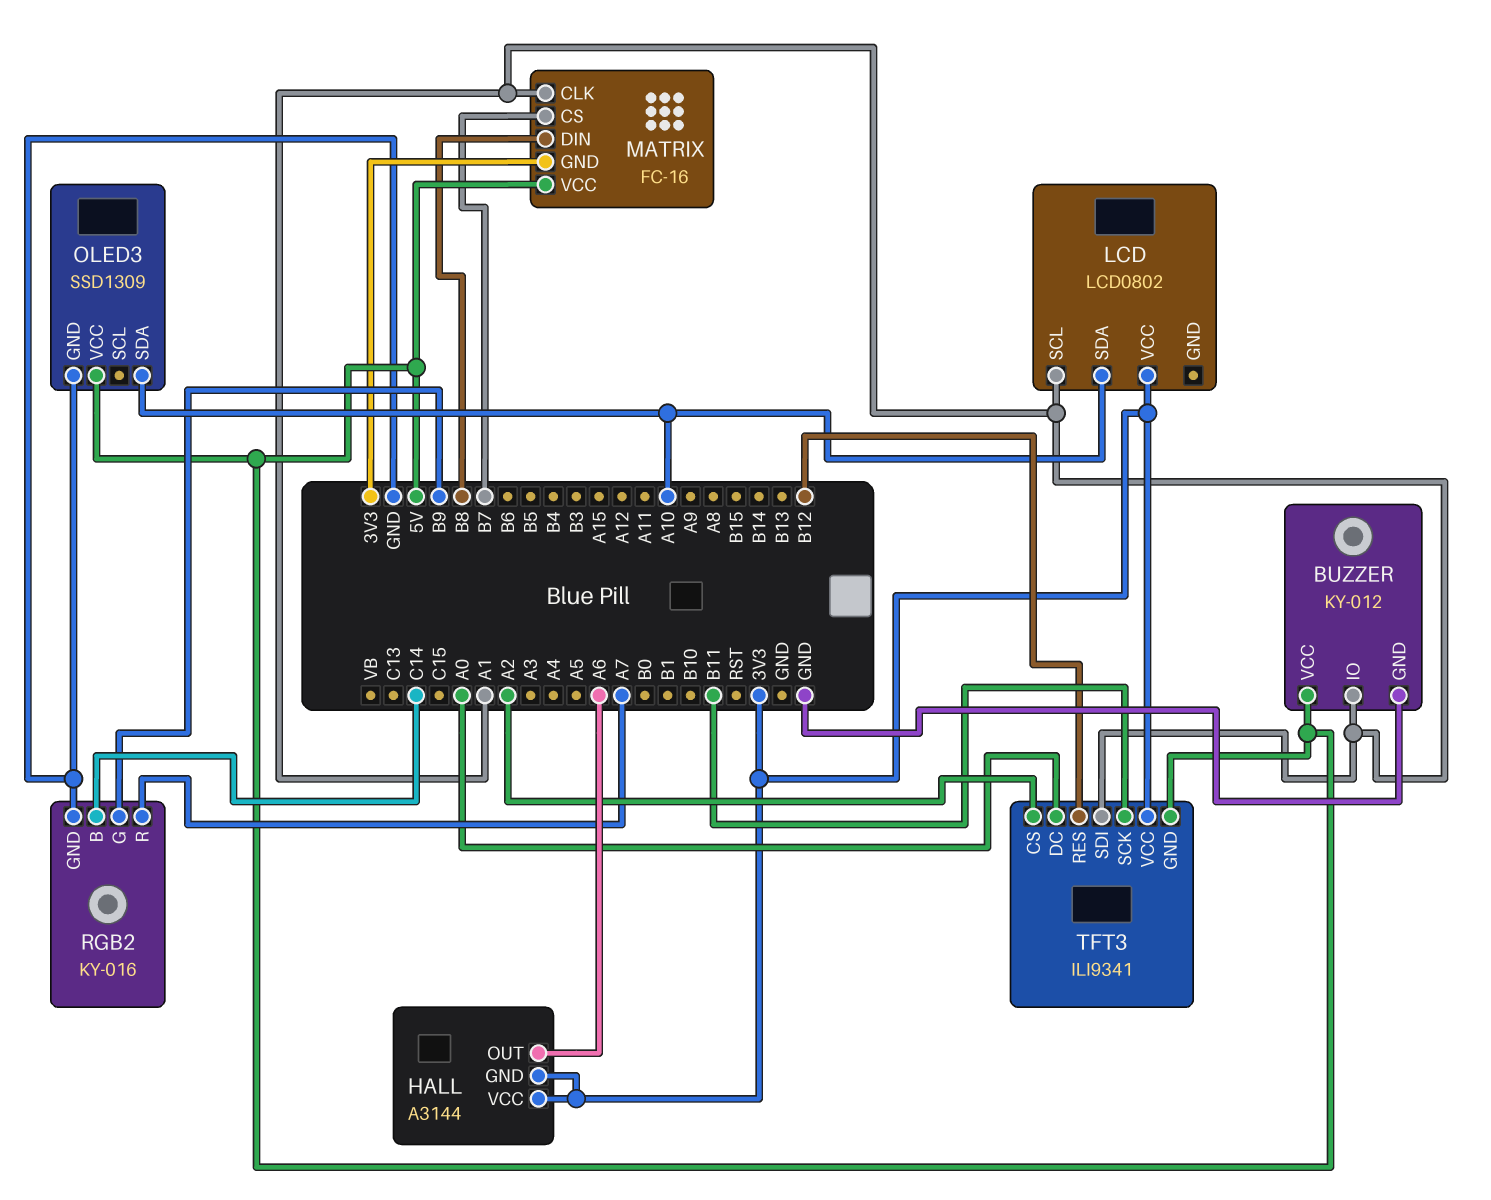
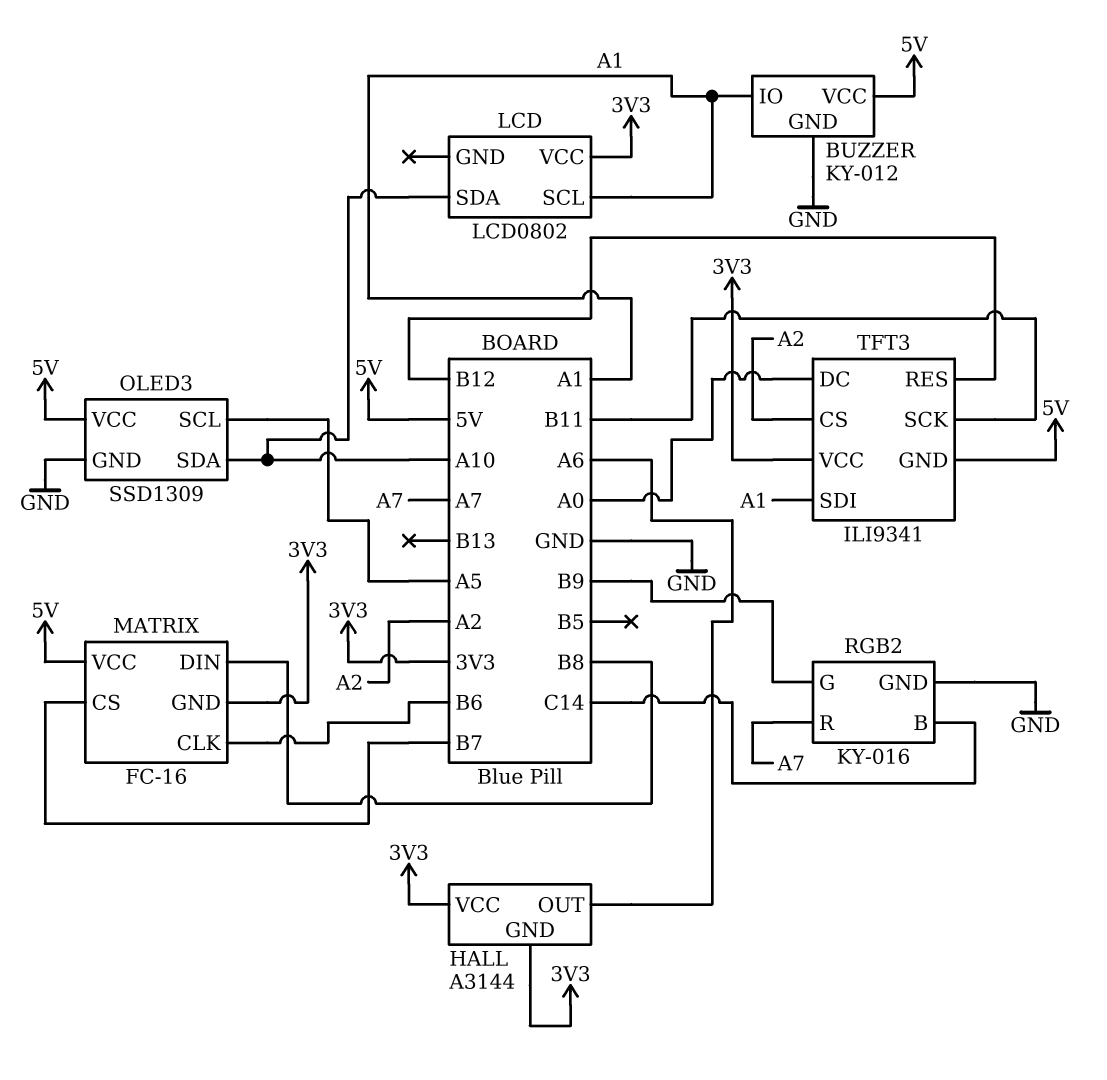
MATRIX pin CLK: A1 -> B6
OLED3 pin SCL: none -> A5

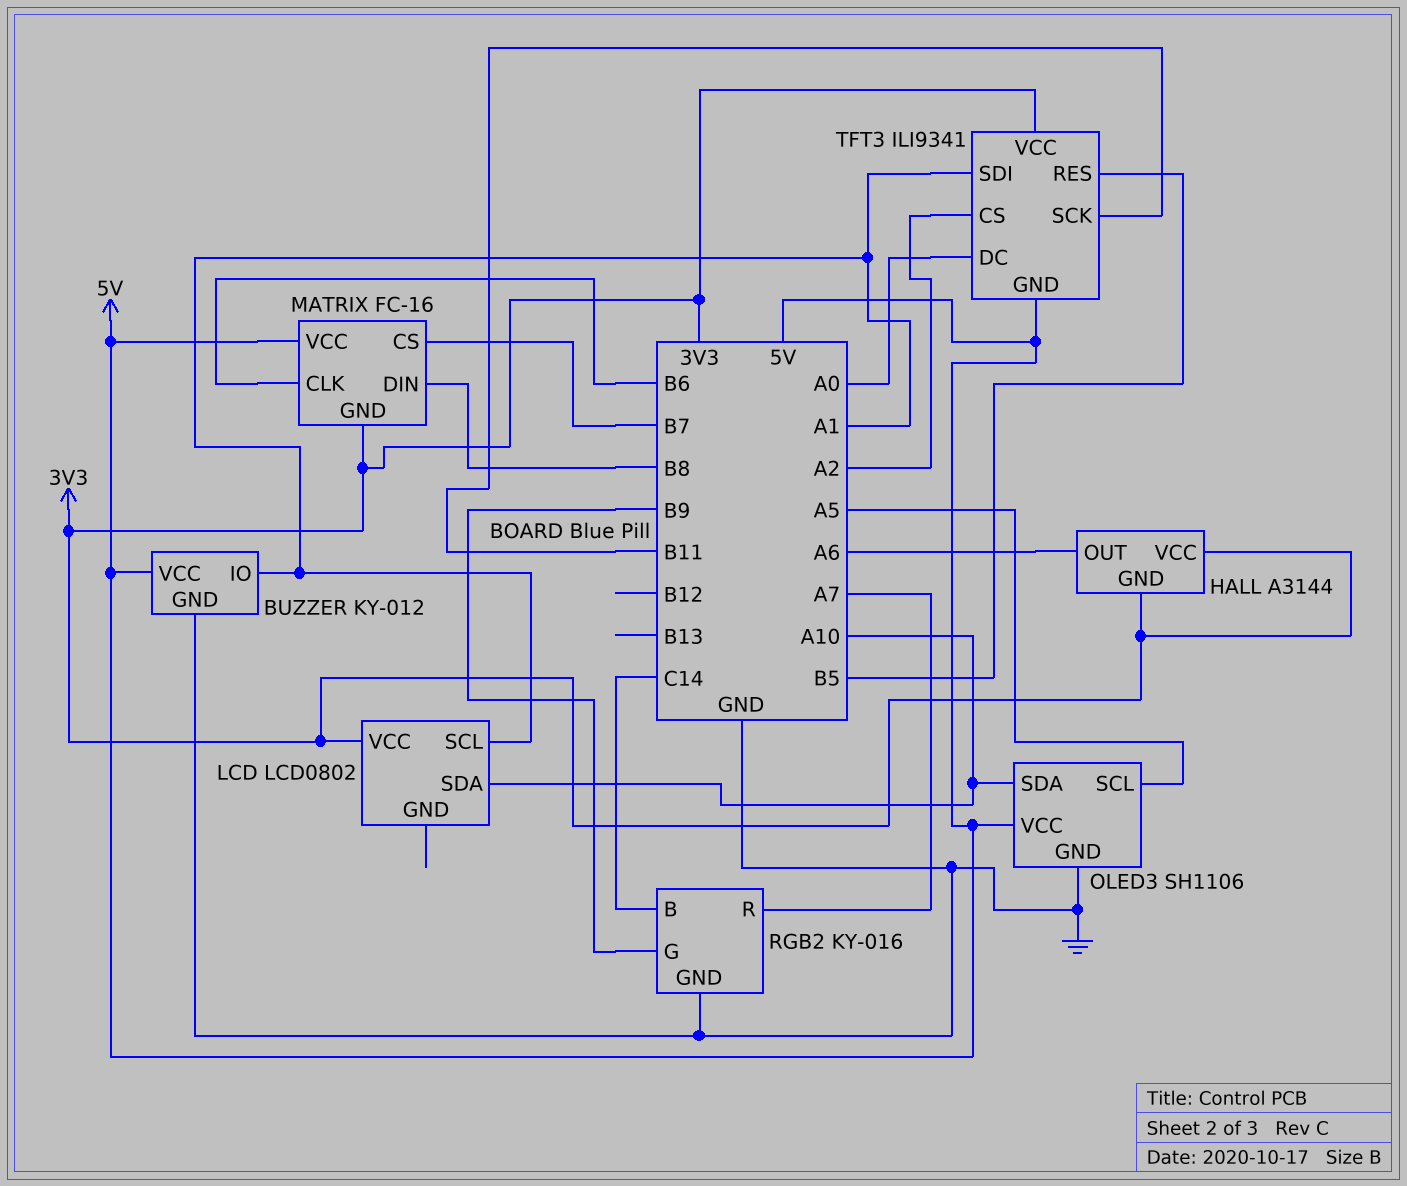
OLED3: SSD1309 -> SH1106
TFT3 pin RES: B12 -> B5

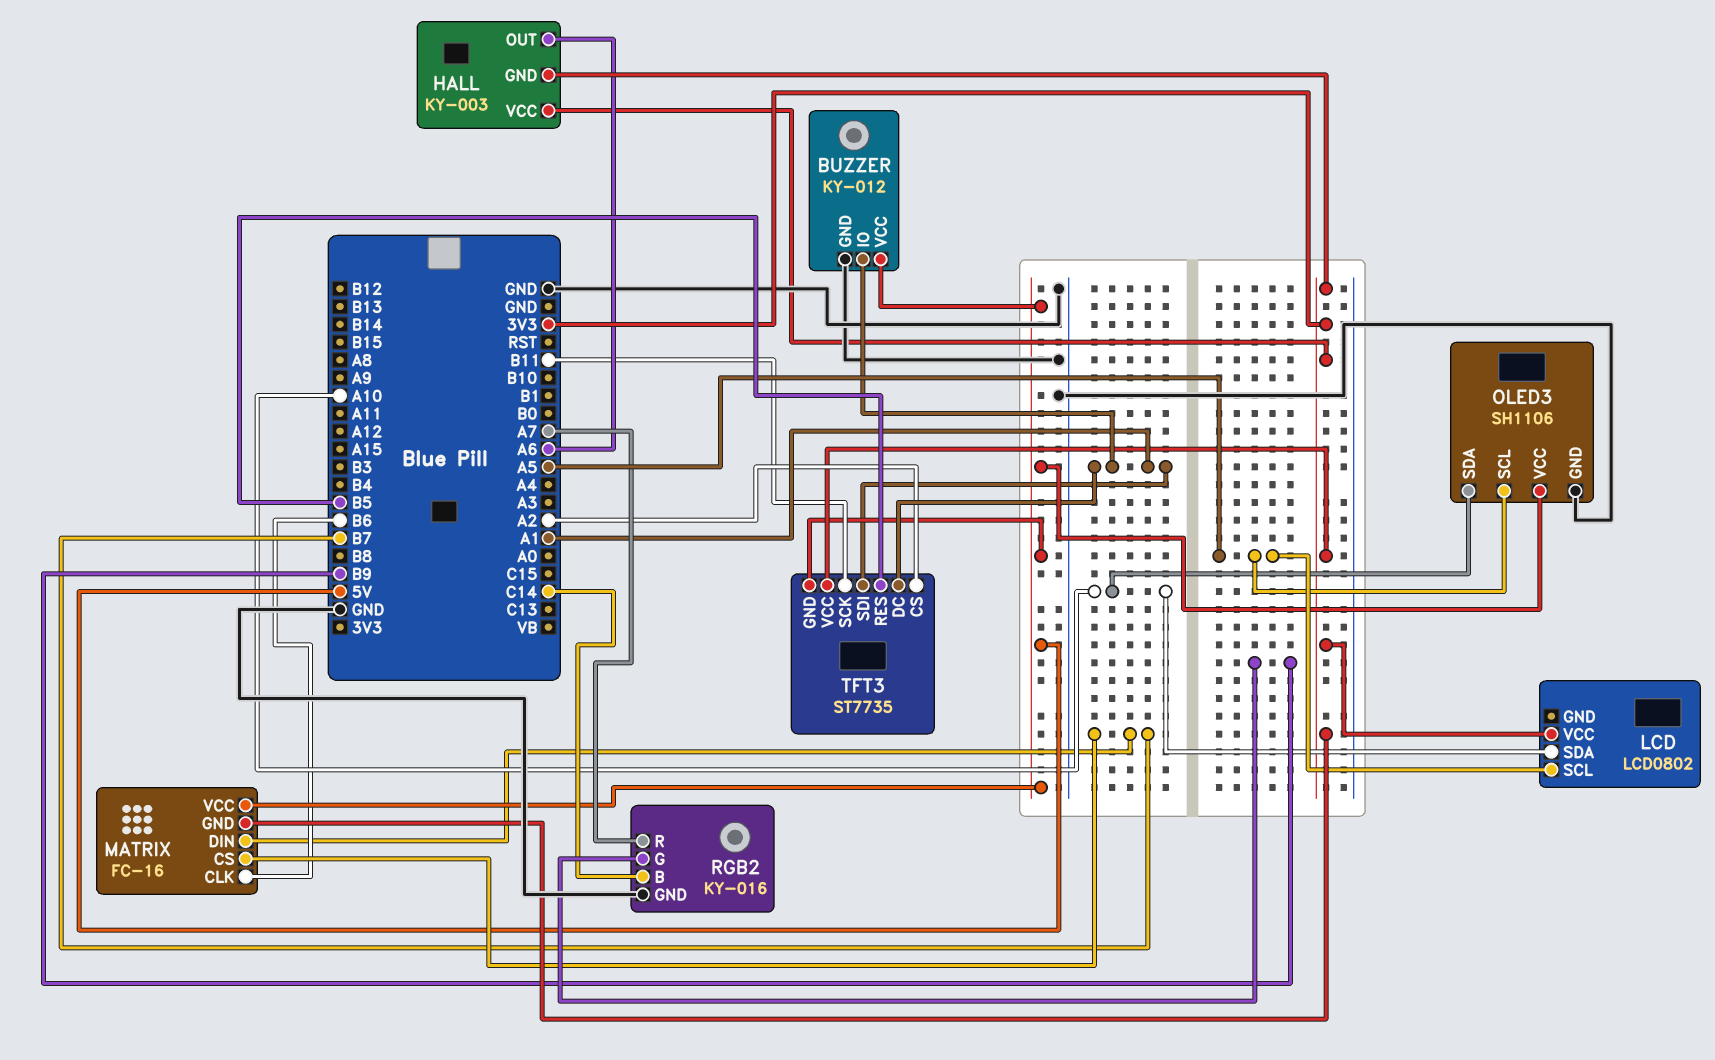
HALL: A3144 -> KY-003
LCD pin SCL: A1 -> A5
MATRIX pin DIN: B8 -> B7
TFT3: ILI9341 -> ST7735
TFT3 pin DC: A0 -> A1

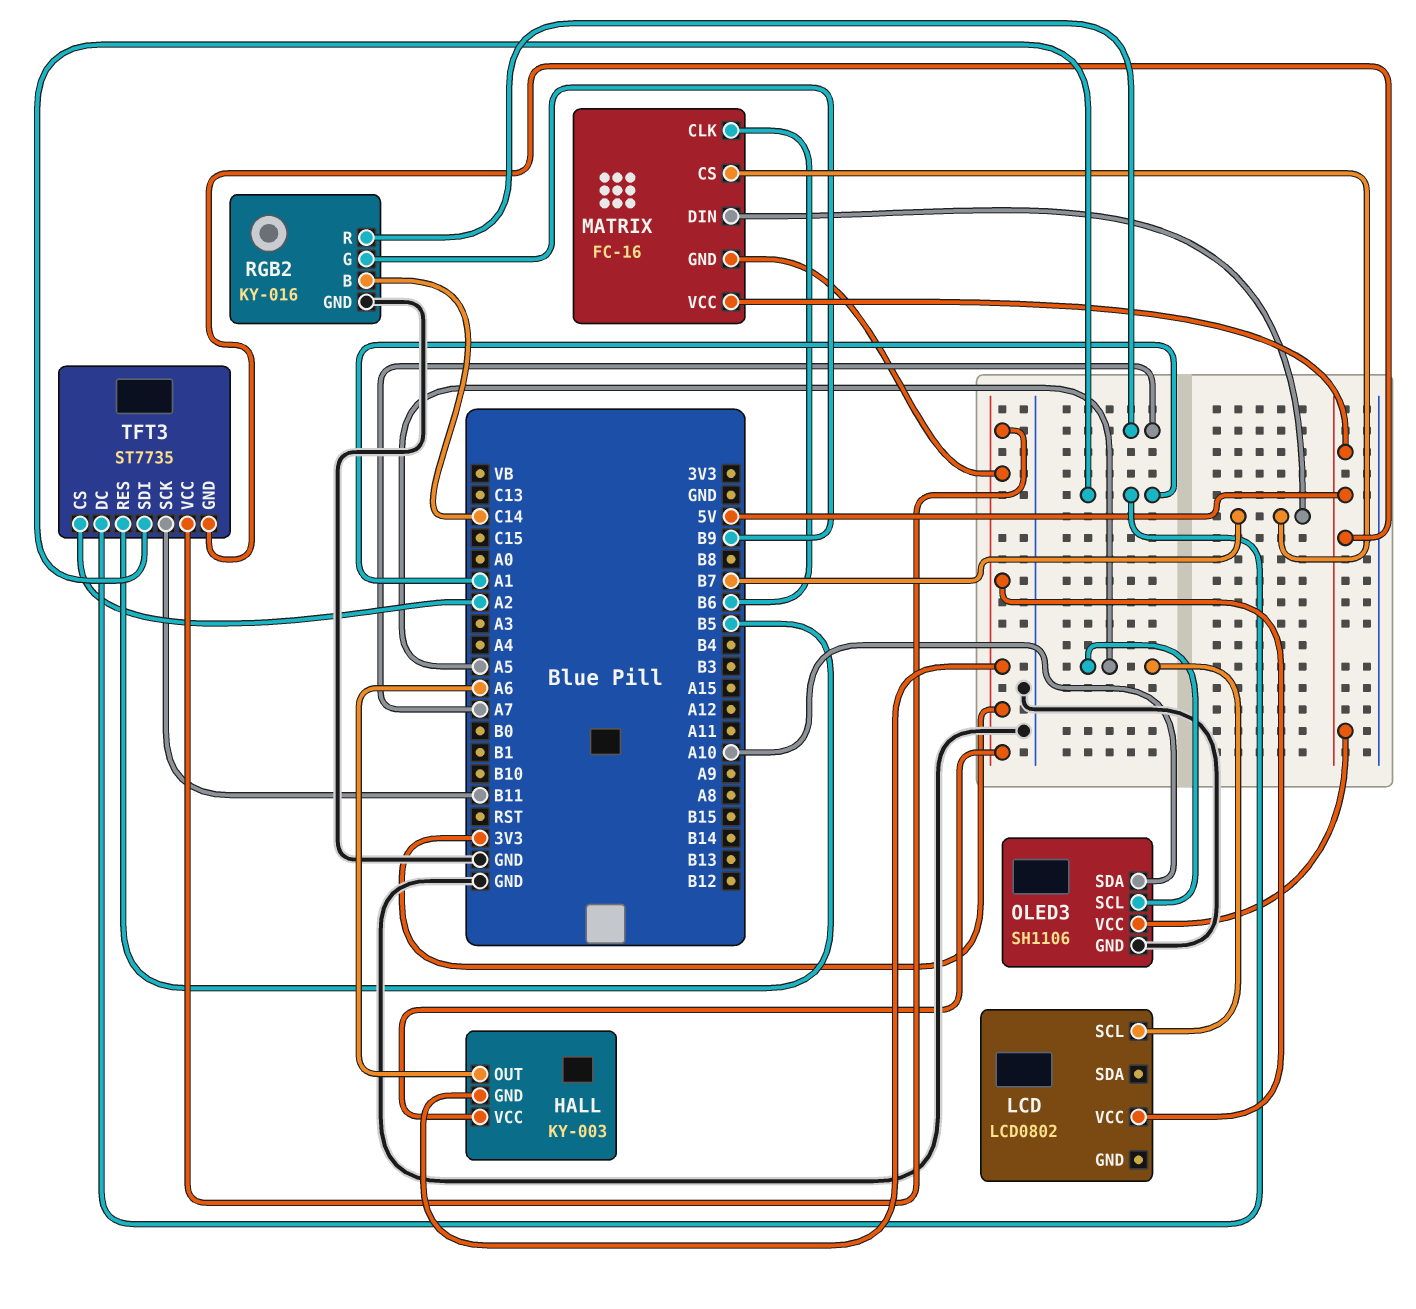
BUZZER: KY-012 -> none
BUZZER pin GND: GND -> none
BUZZER pin IO: A1 -> none
BUZZER pin VCC: 5V -> none
LCD pin SDA: A10 -> none

